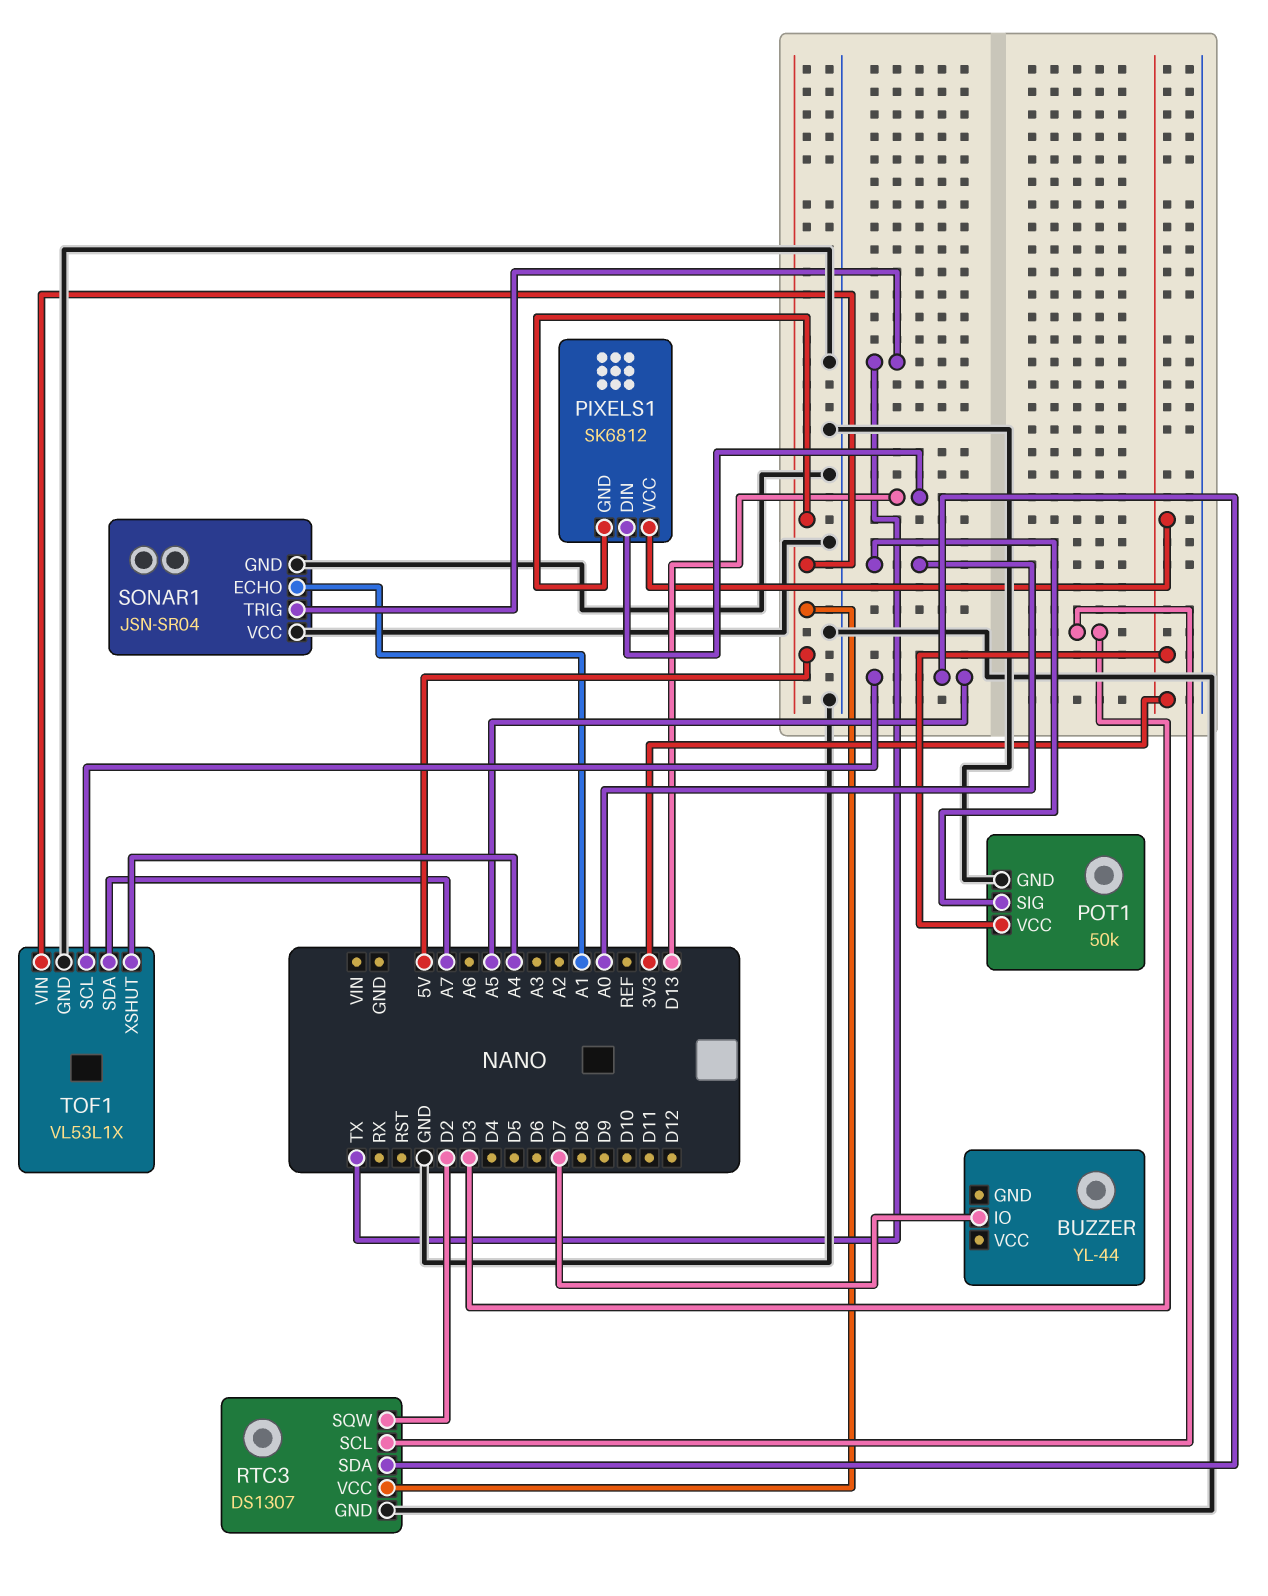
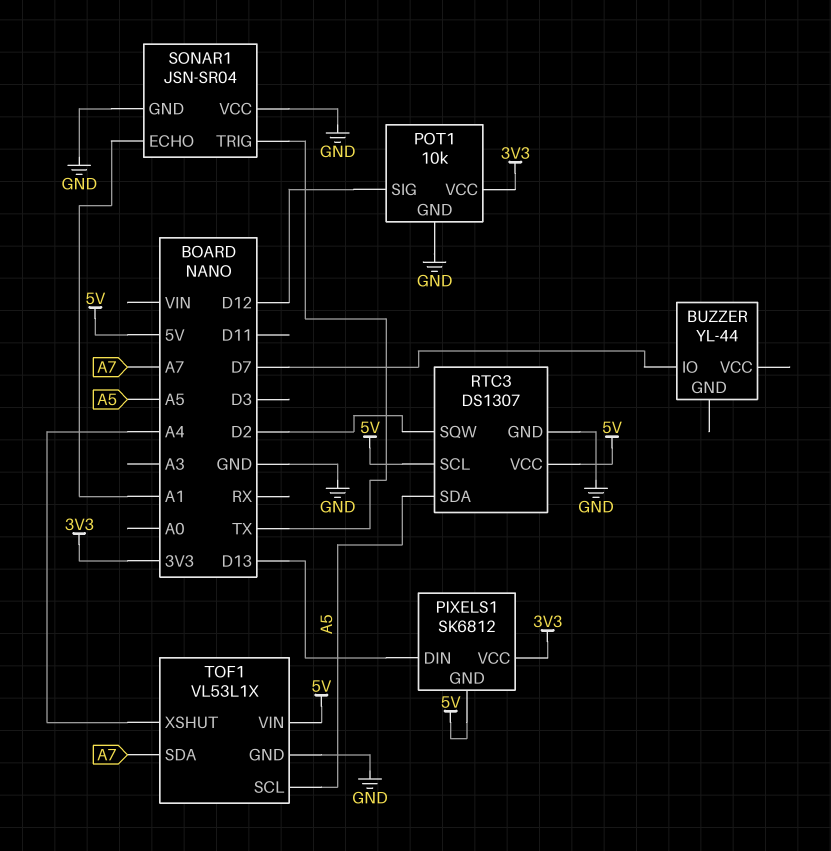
POT1: 50k -> 10k
POT1 pin SIG: A0 -> D12
RTC3 pin SCL: D3 -> 5V

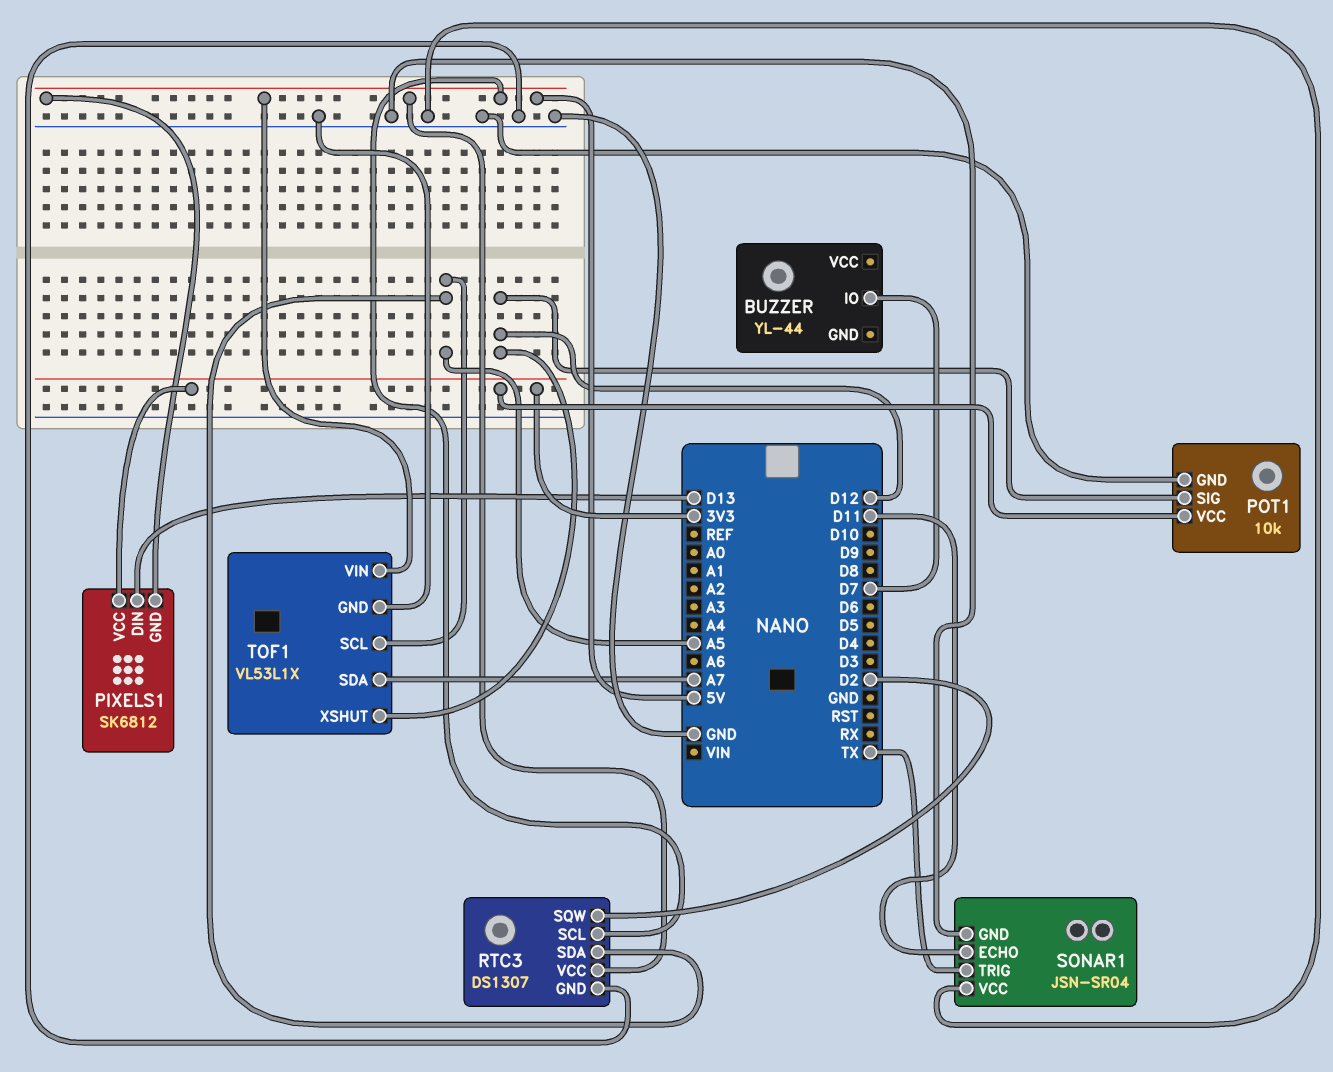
SONAR1 pin ECHO: A1 -> D11
TOF1 pin XSHUT: A4 -> D12

